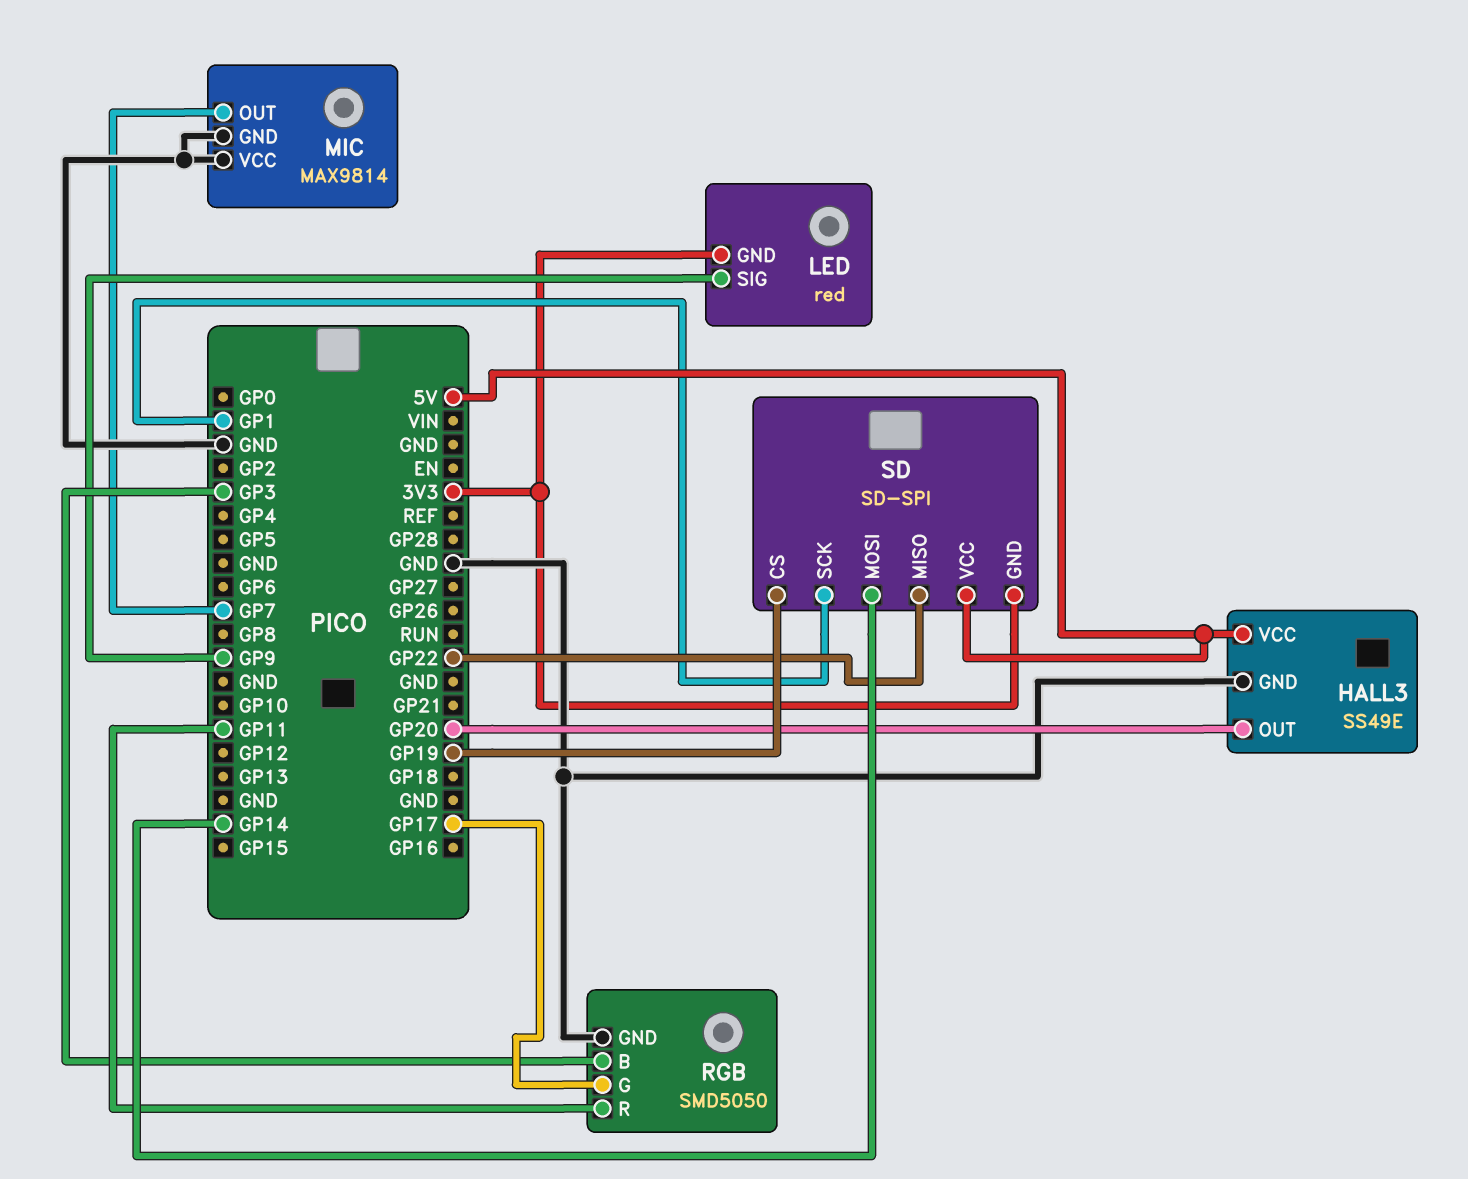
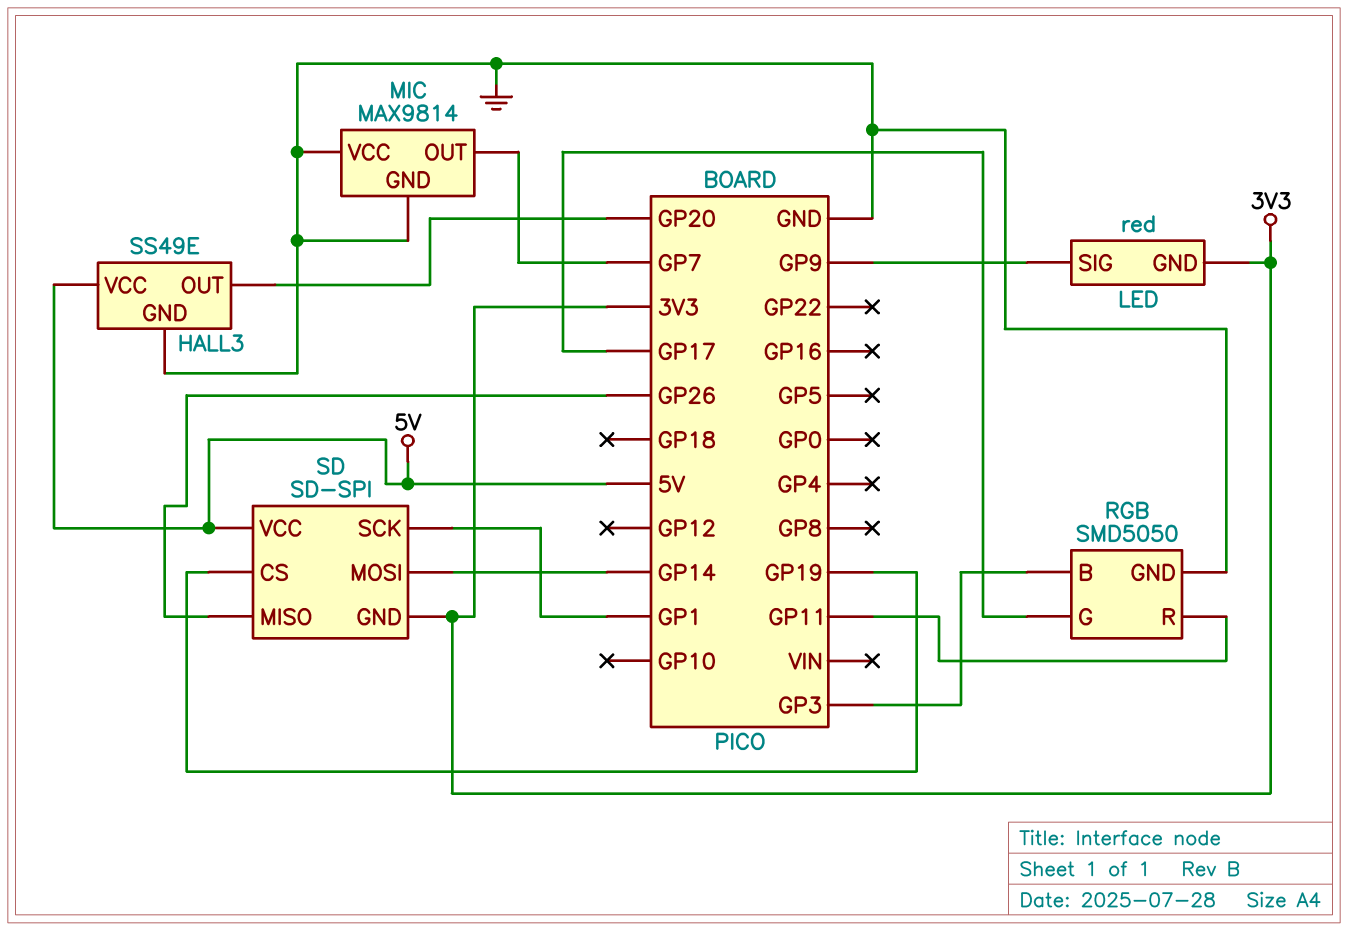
SD pin MISO: GP22 -> GP26

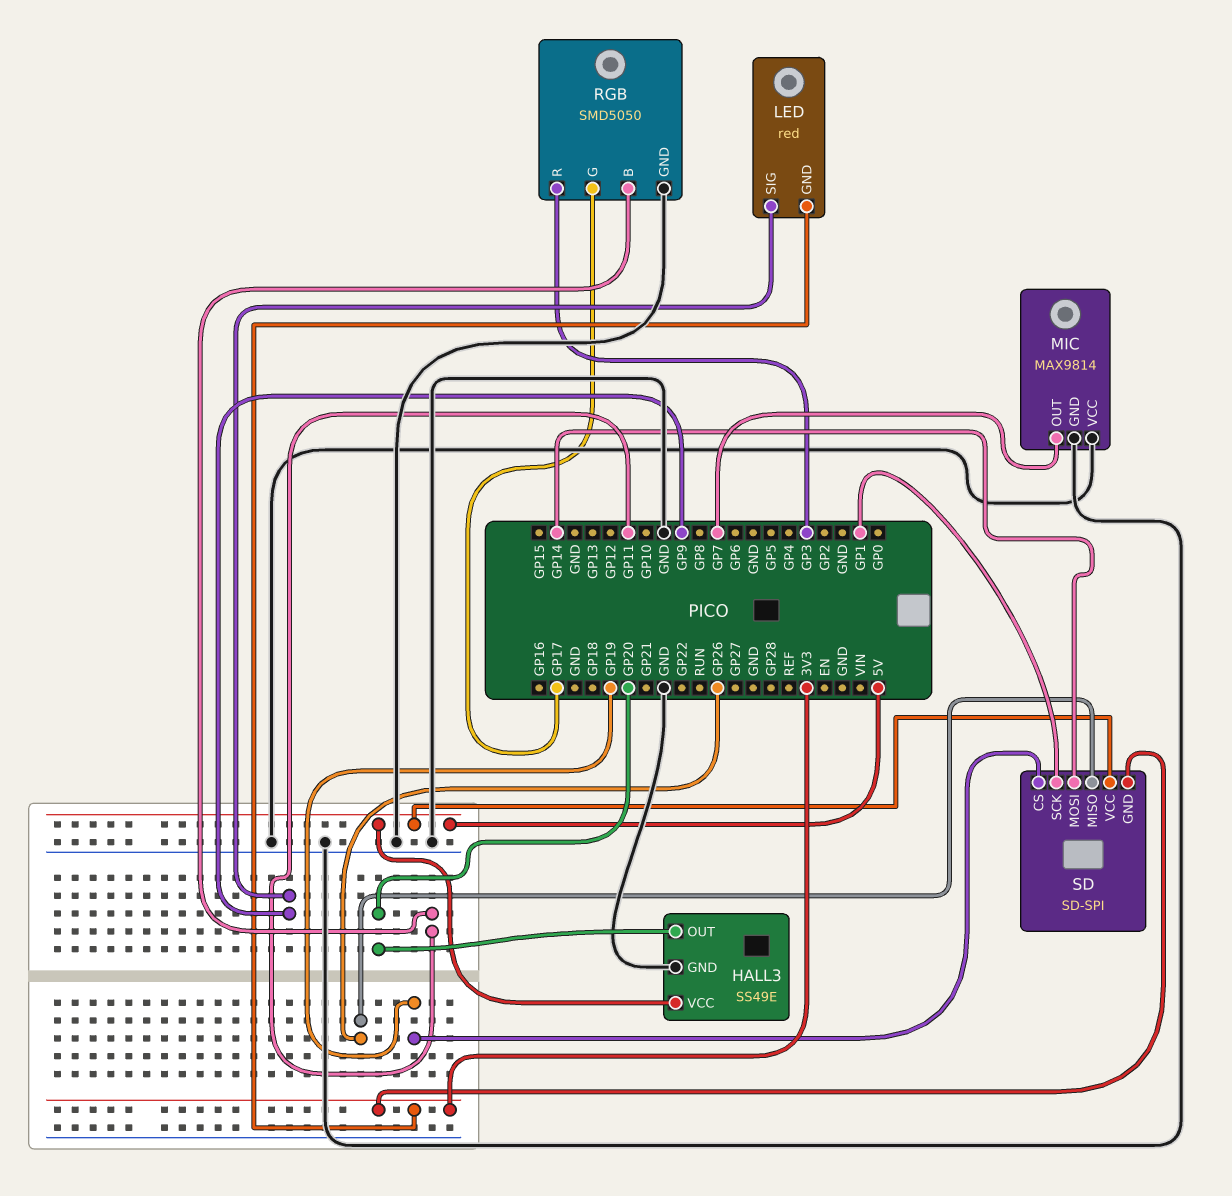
RGB pin B: GP3 -> GP11
RGB pin R: GP11 -> GP3

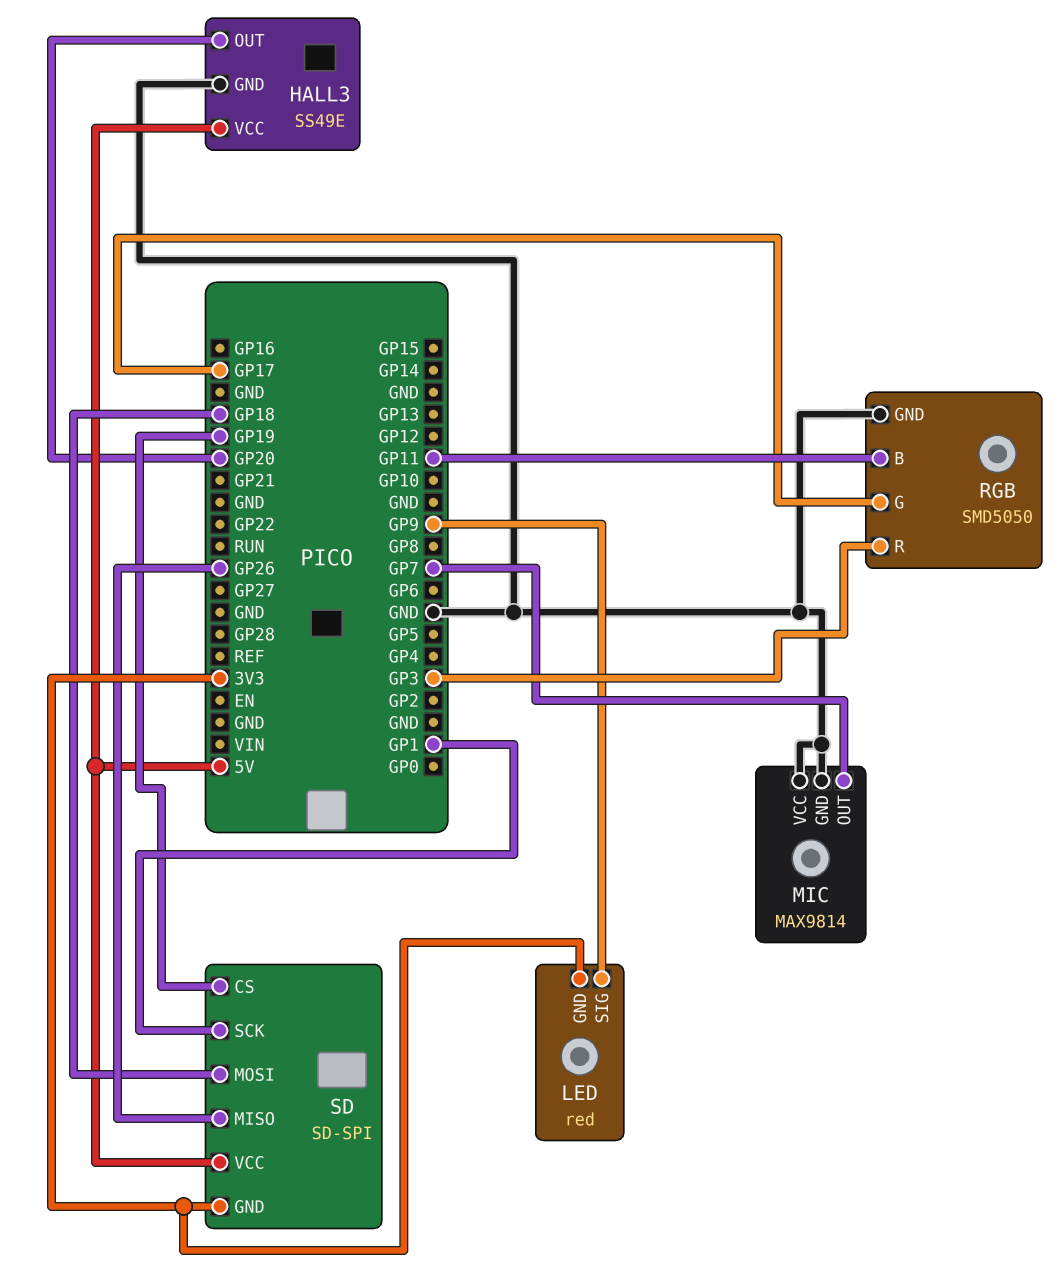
SD pin MOSI: GP14 -> GP18

